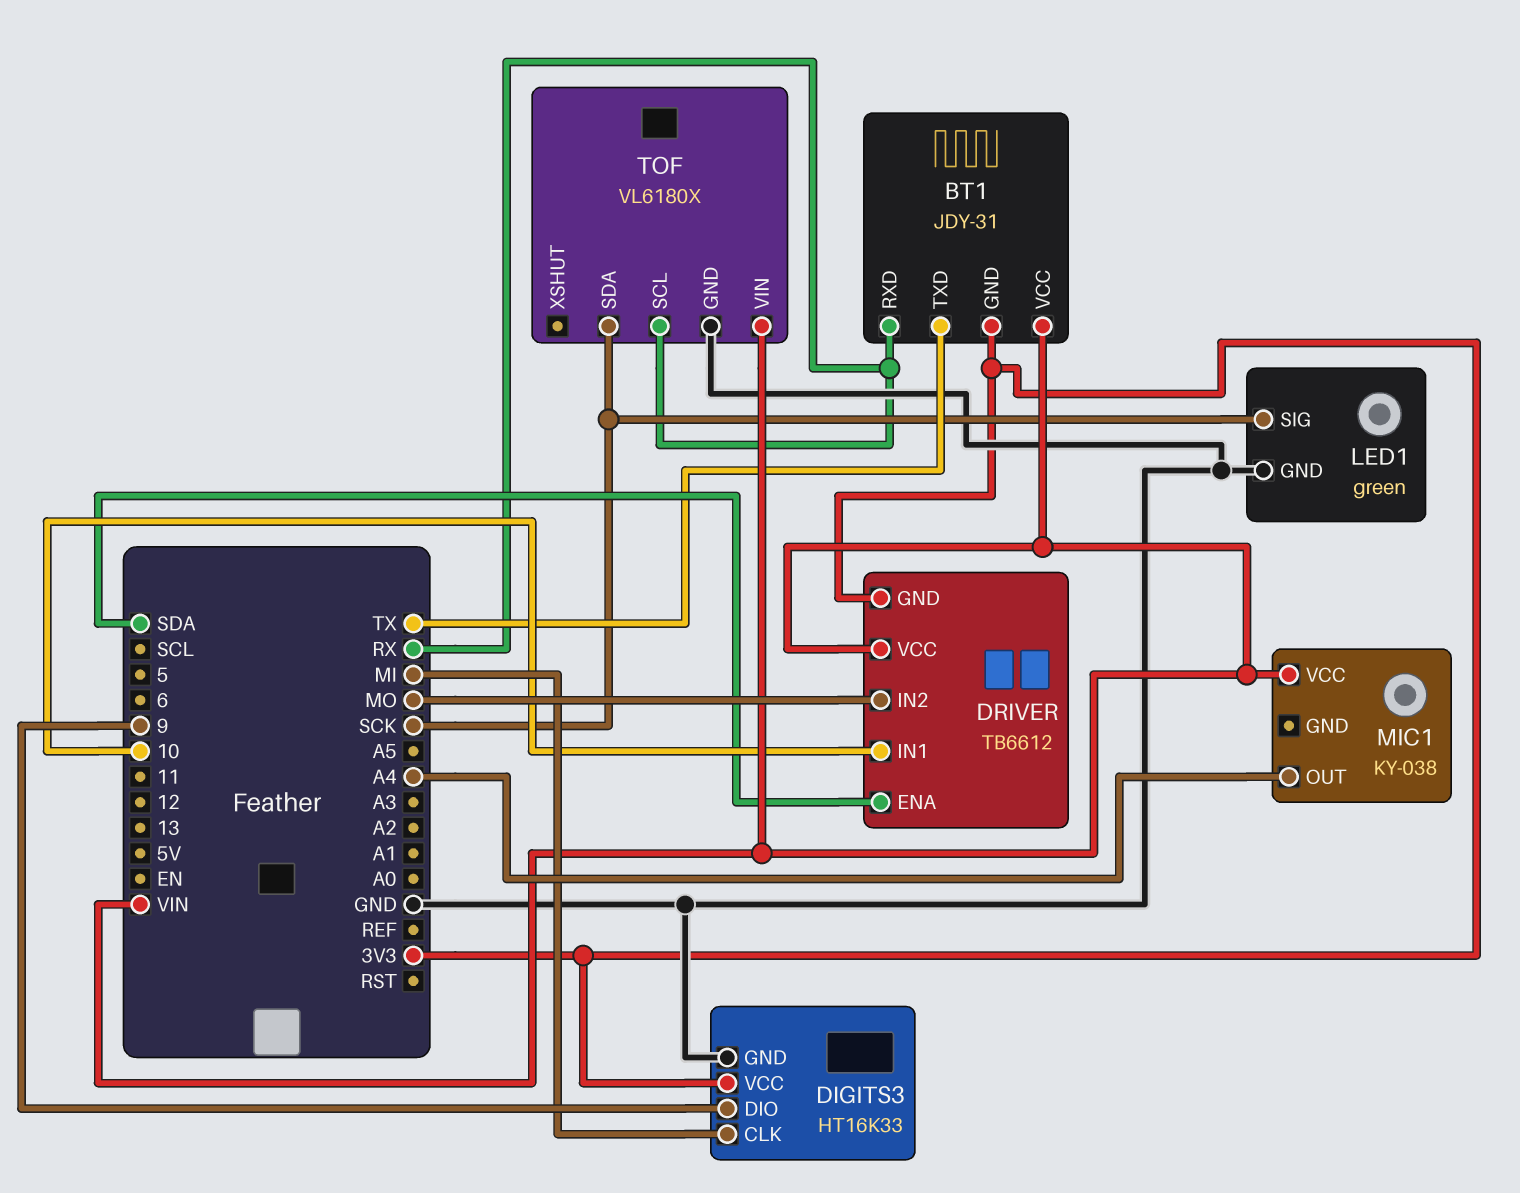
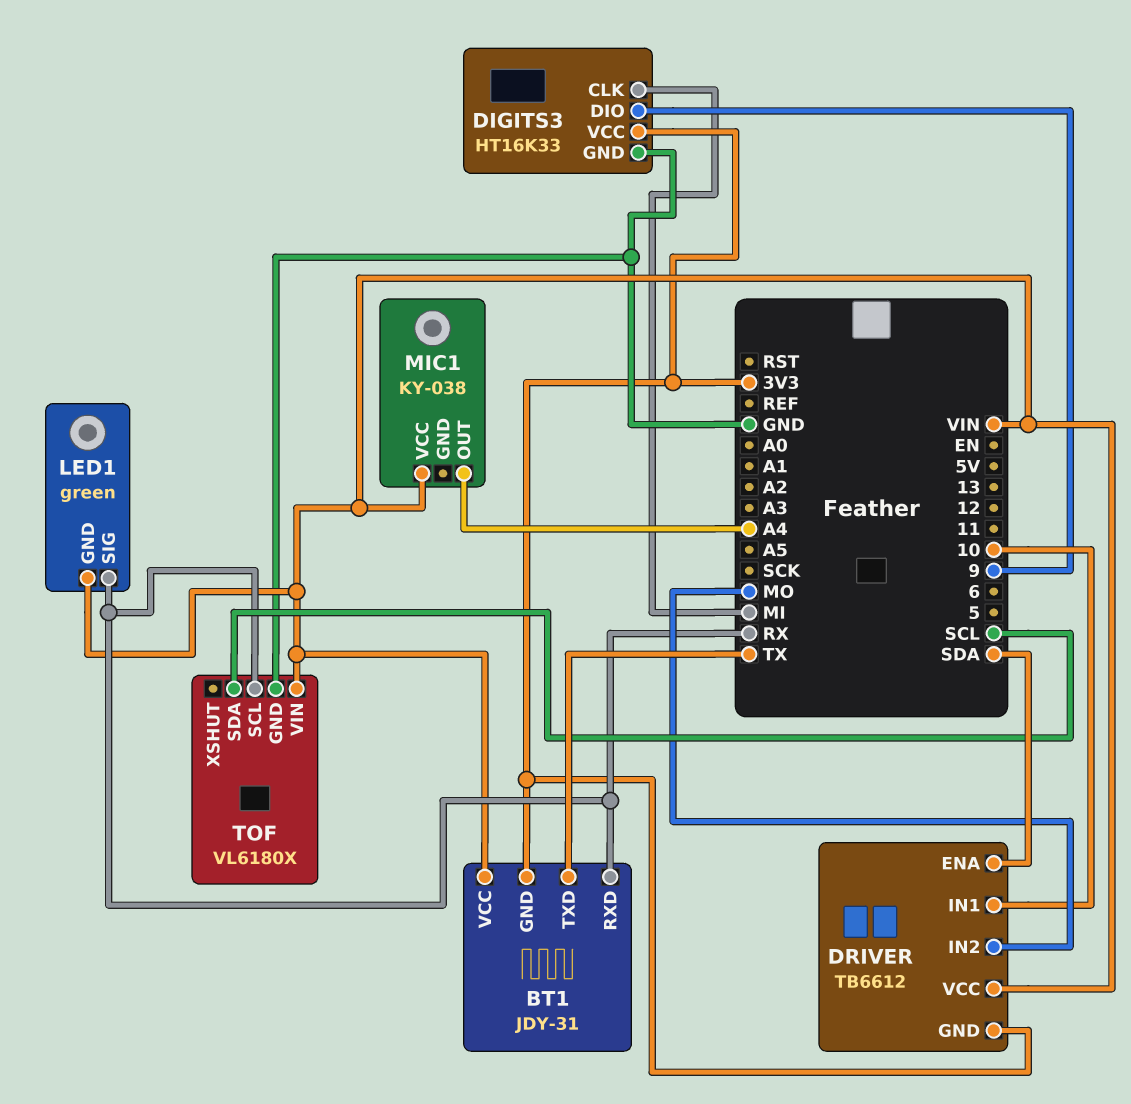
LED1 pin GND: GND -> VIN
LED1 pin SIG: SCK -> RX
TOF pin SDA: SCK -> SCL

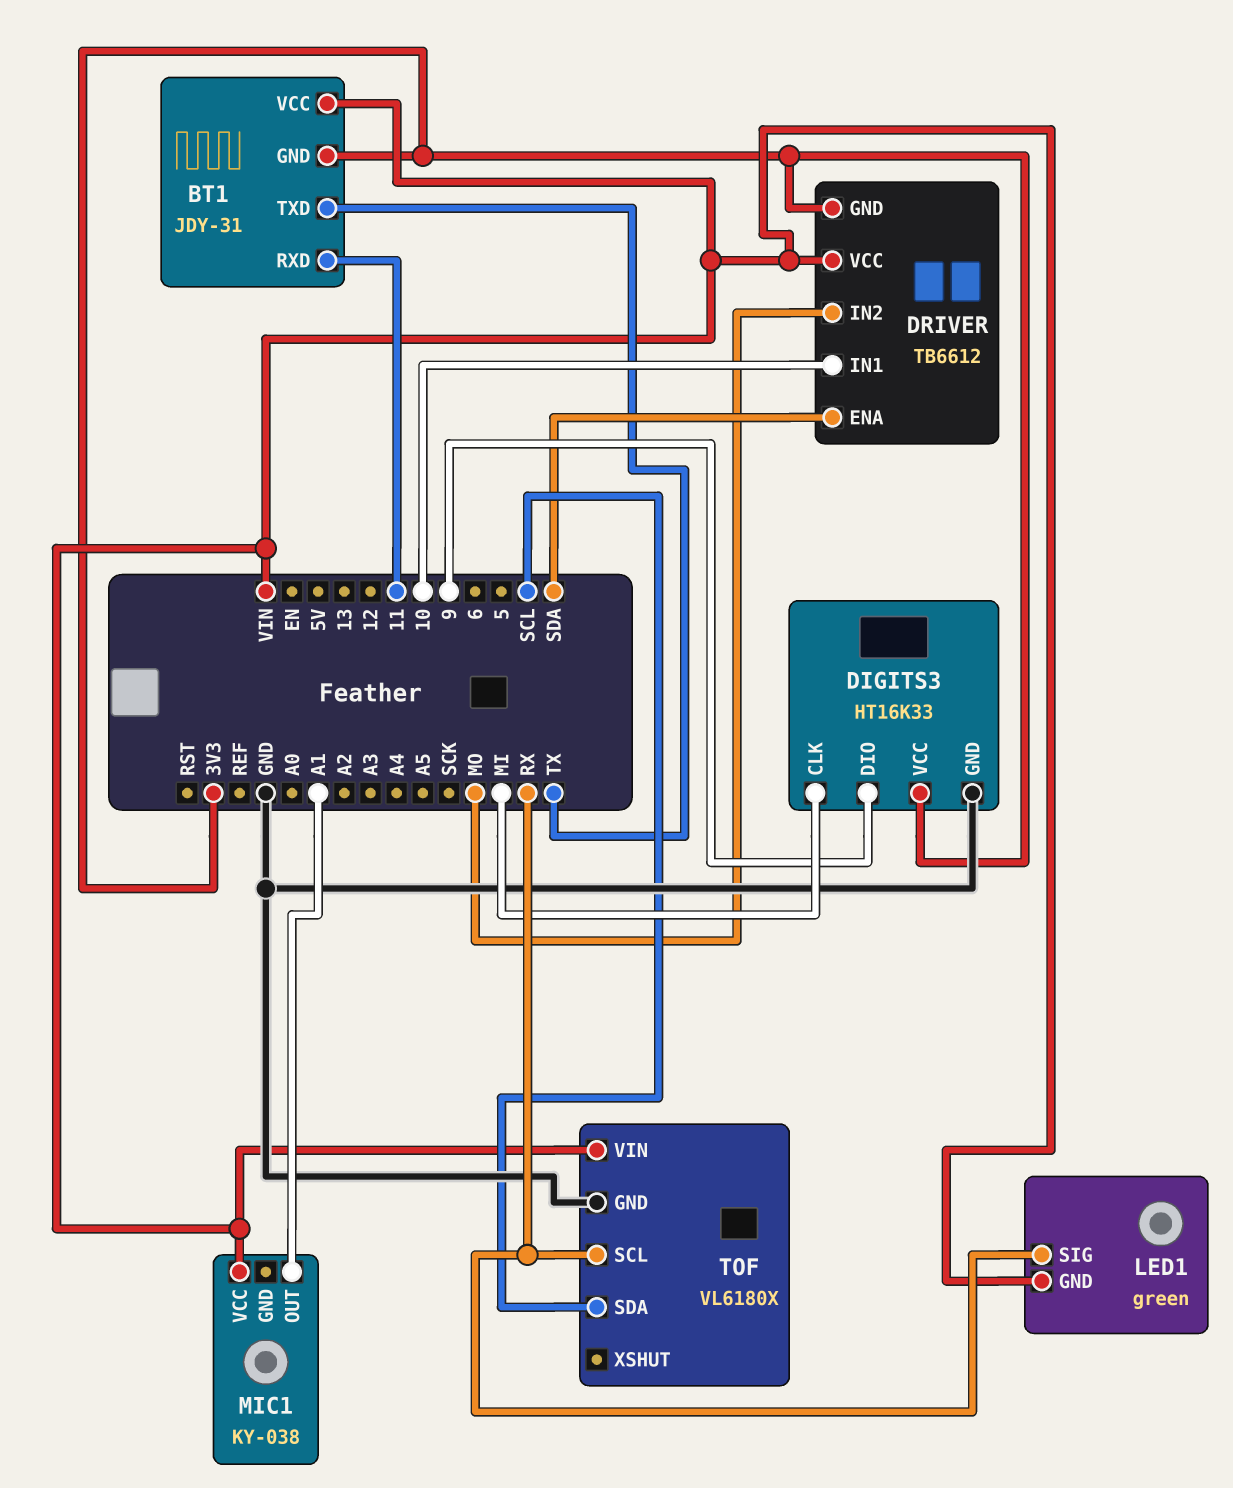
BT1 pin RXD: RX -> 11
MIC1 pin OUT: A4 -> A1

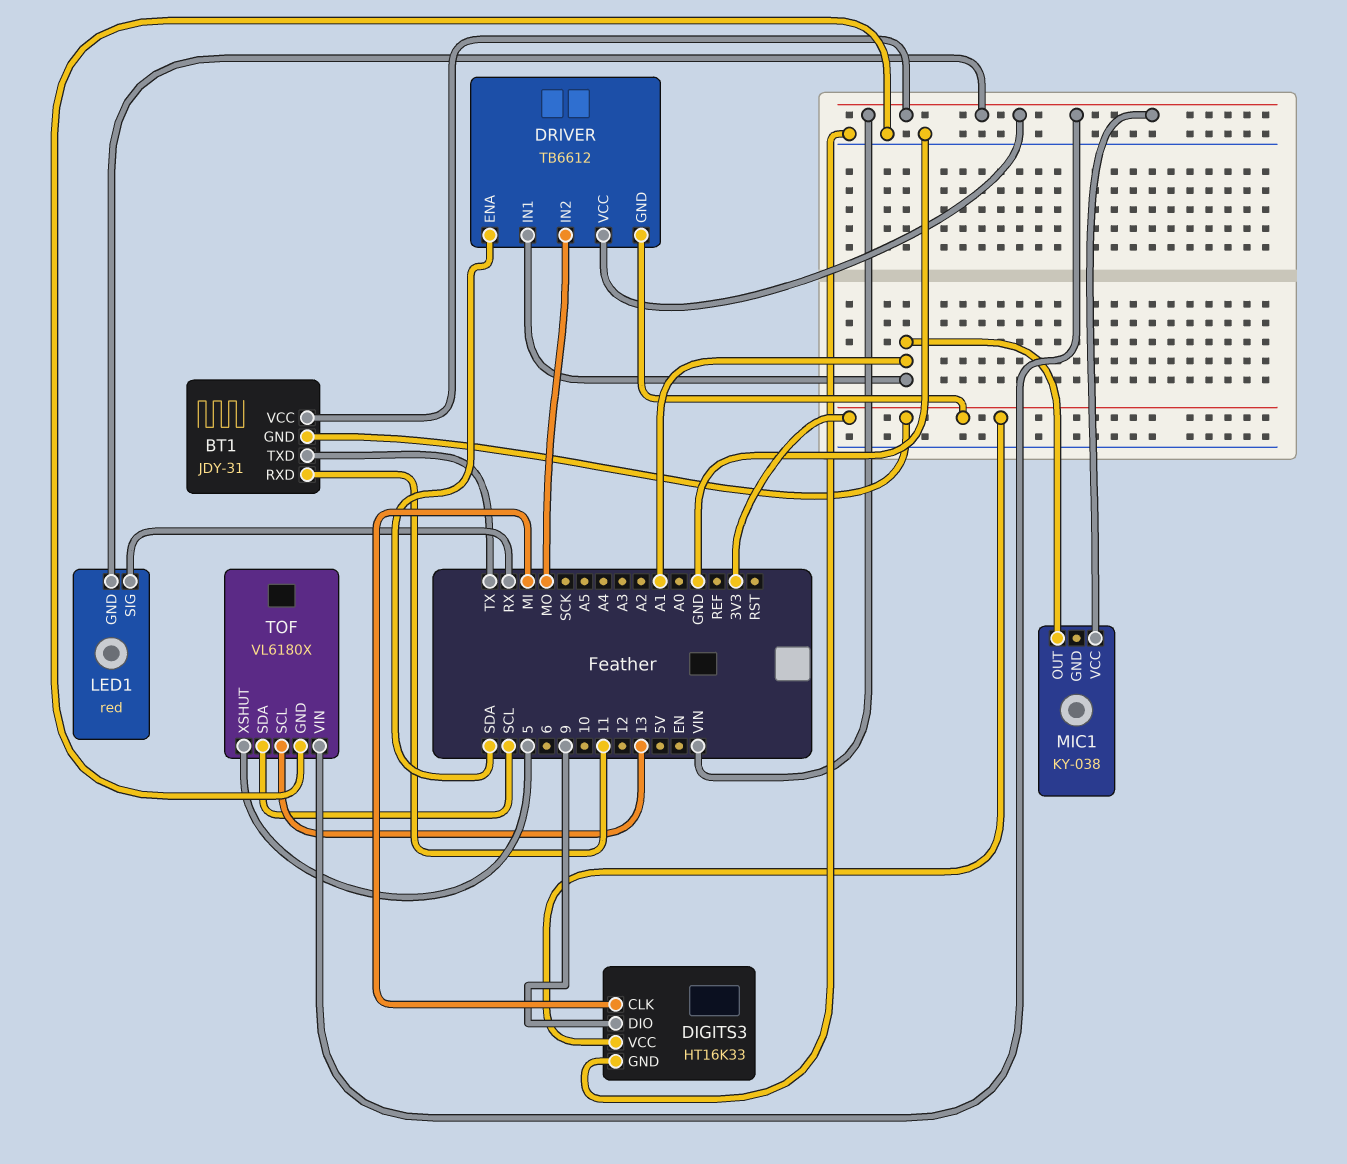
DRIVER pin IN1: 10 -> A1
LED1: green -> red
TOF pin SCL: RX -> 13
TOF pin XSHUT: none -> 5

